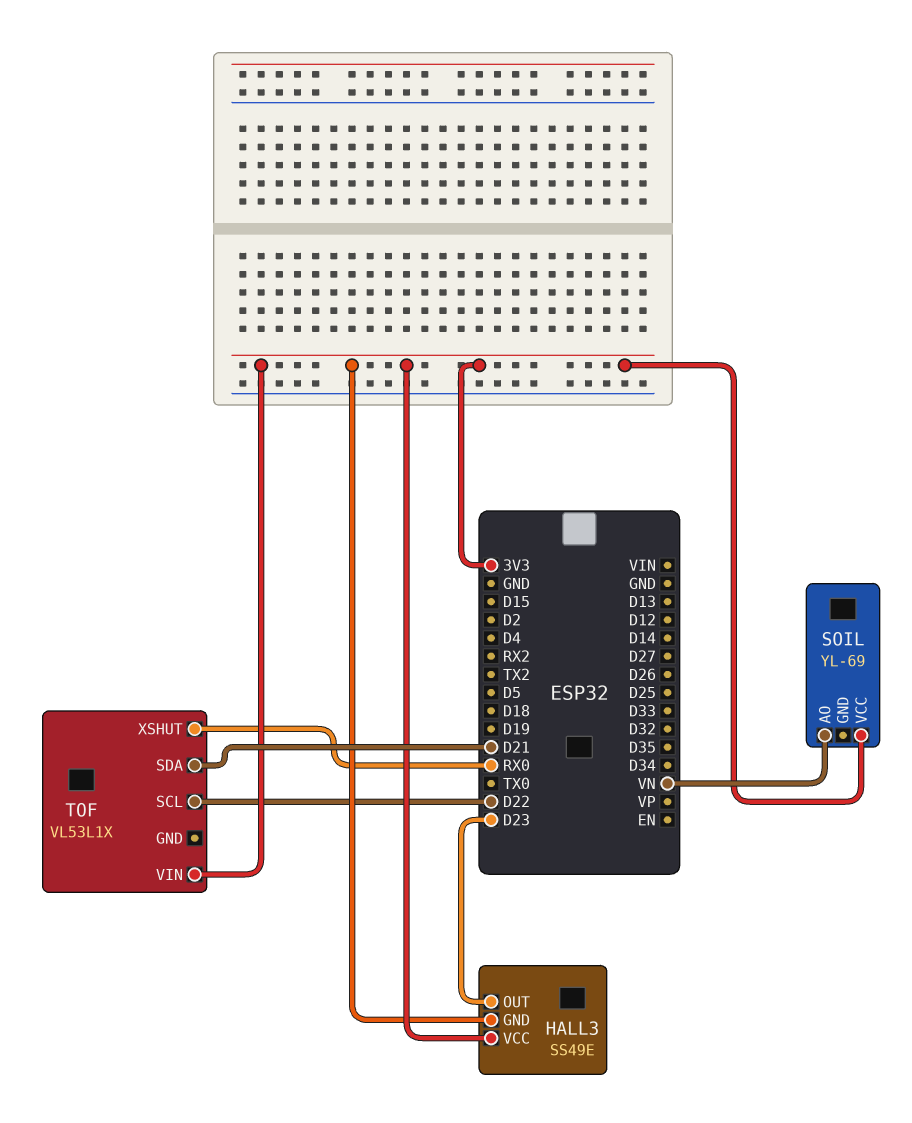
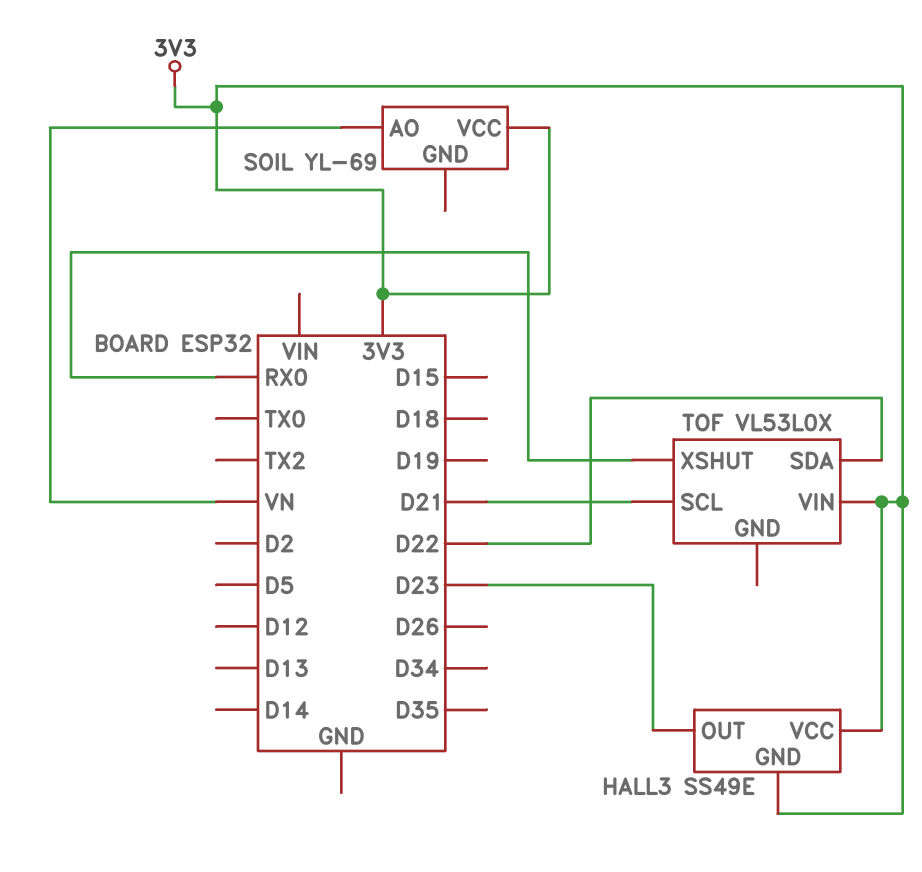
TOF: VL53L1X -> VL53L0X
TOF pin SCL: D22 -> D21
TOF pin SDA: D21 -> D22

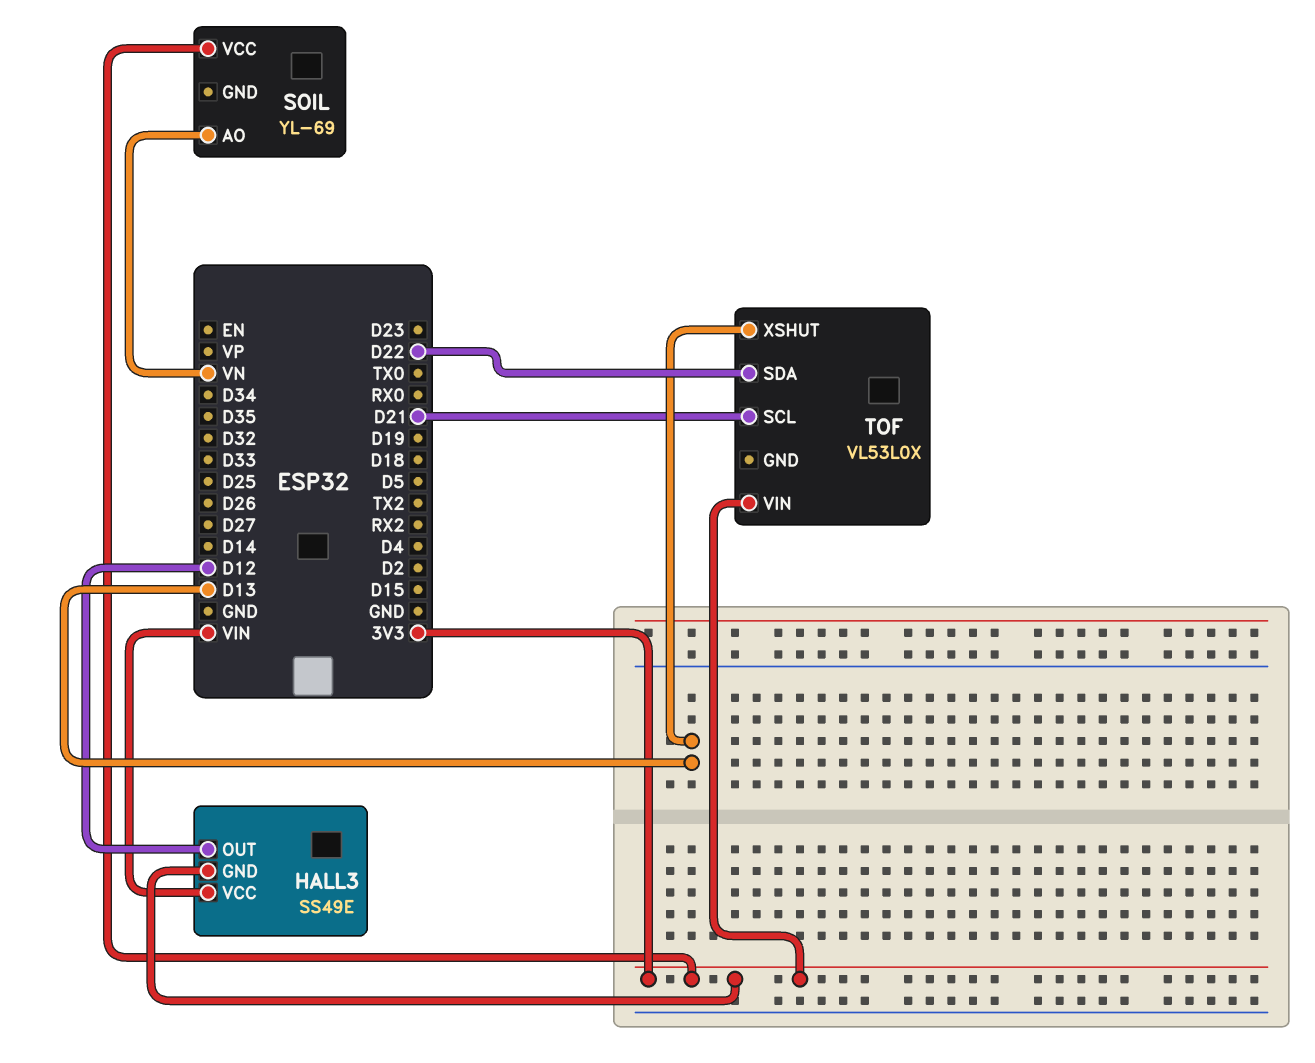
HALL3 pin OUT: D23 -> D12
HALL3 pin VCC: 3V3 -> VIN
TOF pin XSHUT: RX0 -> D13

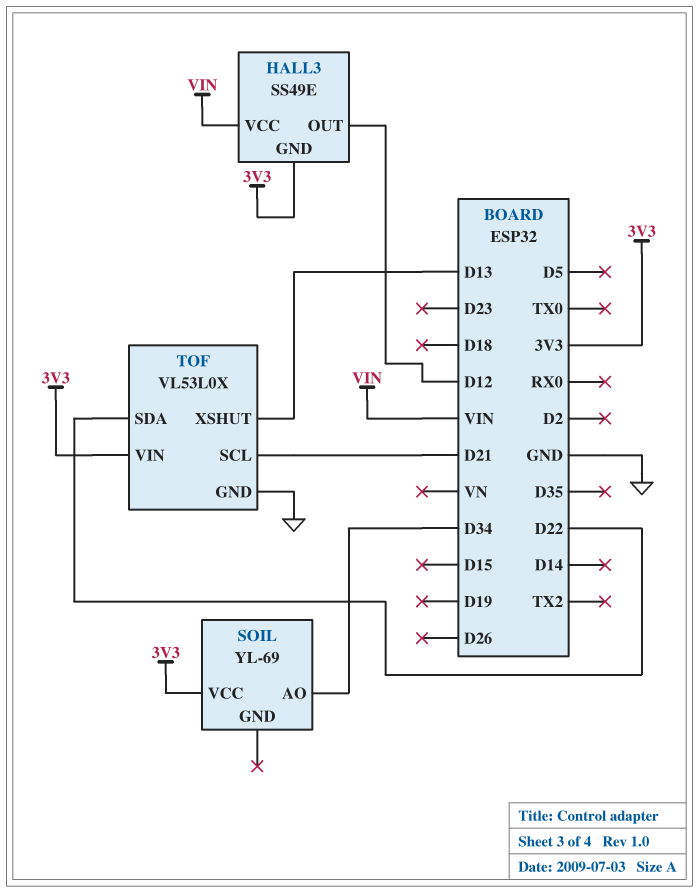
SOIL pin AO: VN -> D34
TOF pin GND: none -> GND

